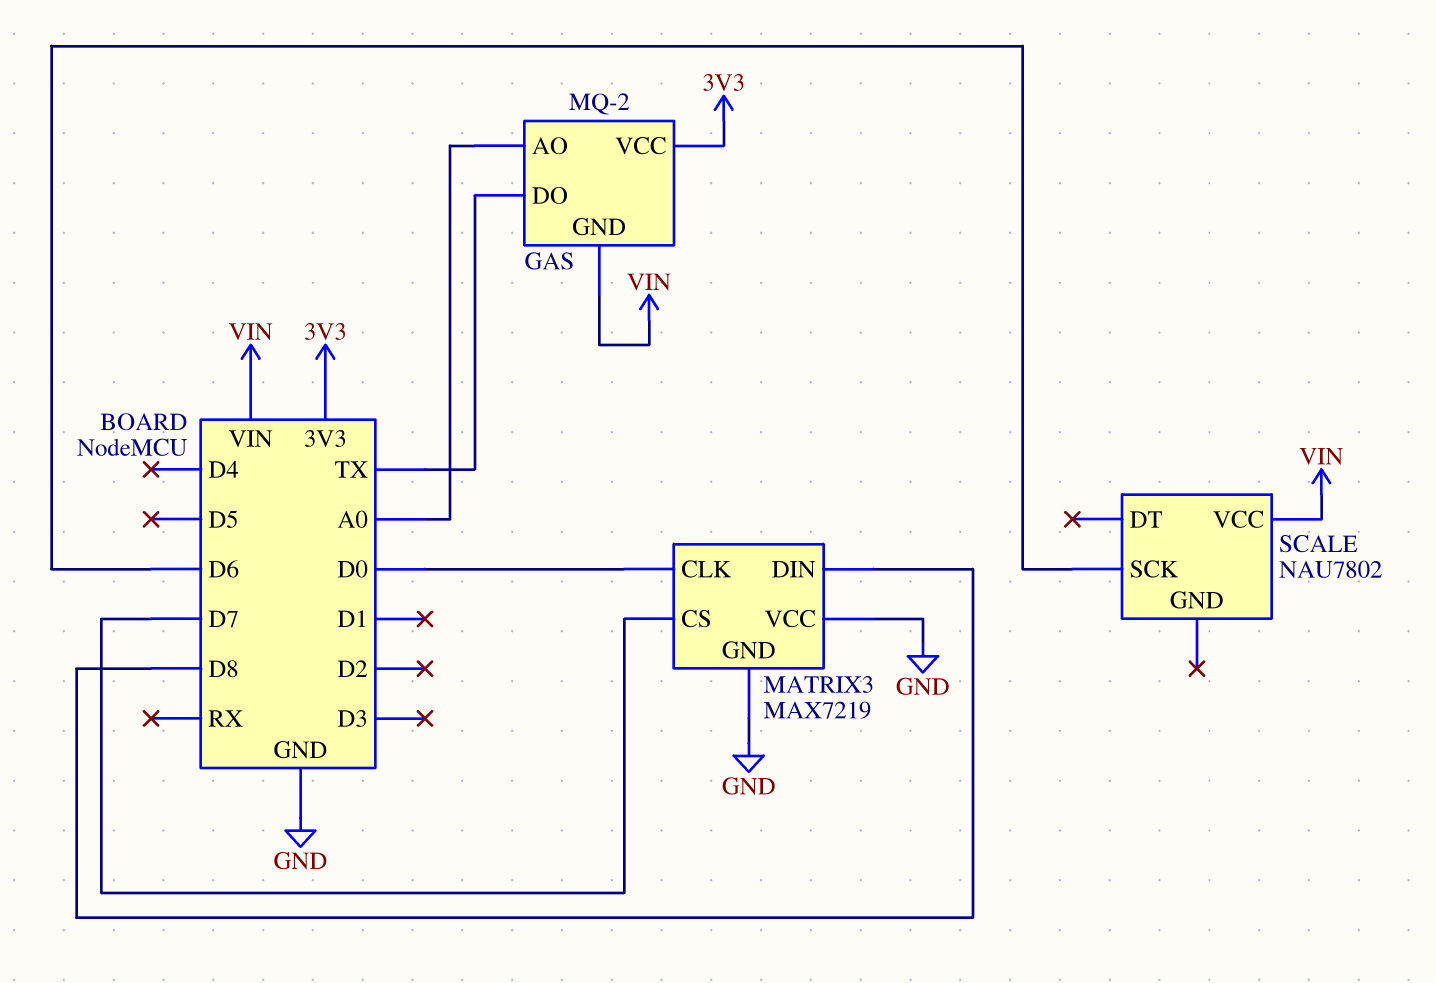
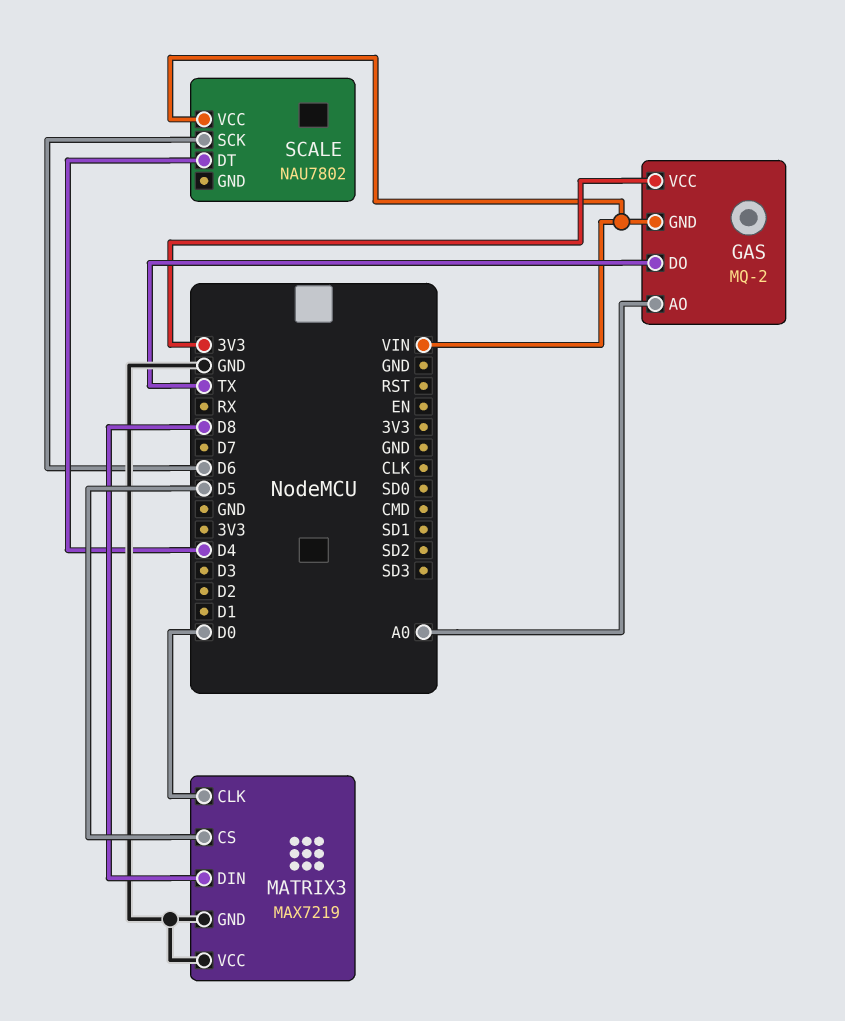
MATRIX3 pin CS: D7 -> D5
SCALE pin DT: none -> D4

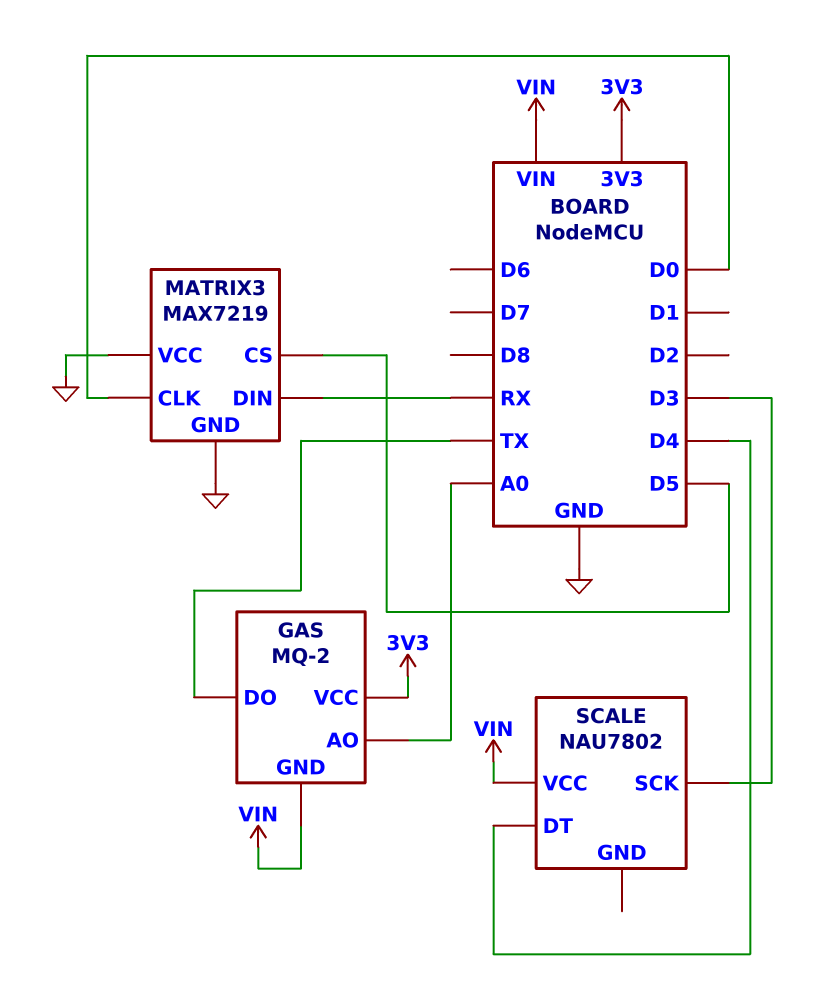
MATRIX3 pin DIN: D8 -> RX
SCALE pin SCK: D6 -> D3

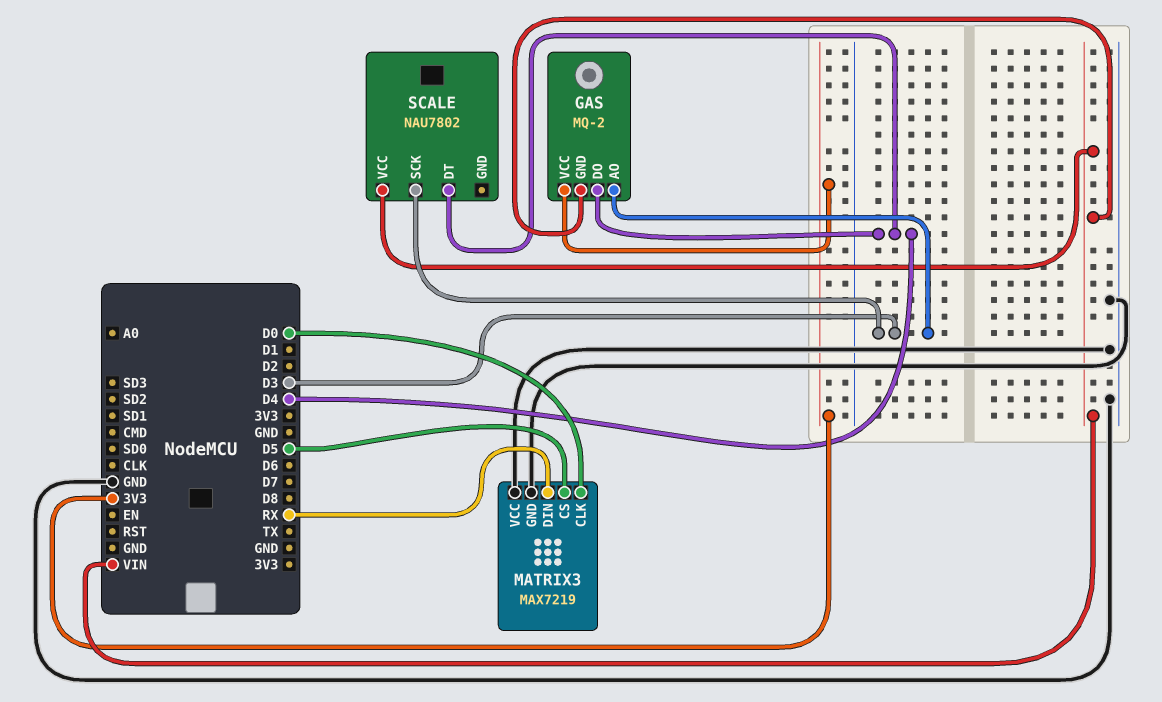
GAS pin AO: A0 -> D3
GAS pin DO: TX -> D4

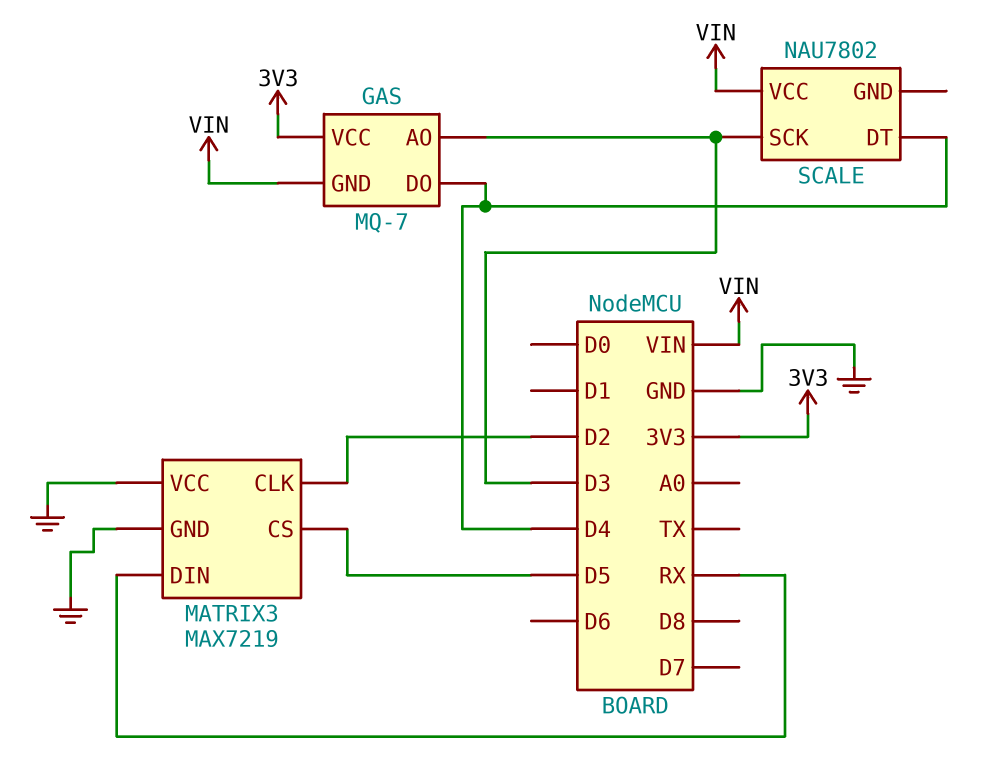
GAS: MQ-2 -> MQ-7
MATRIX3 pin CLK: D0 -> D2

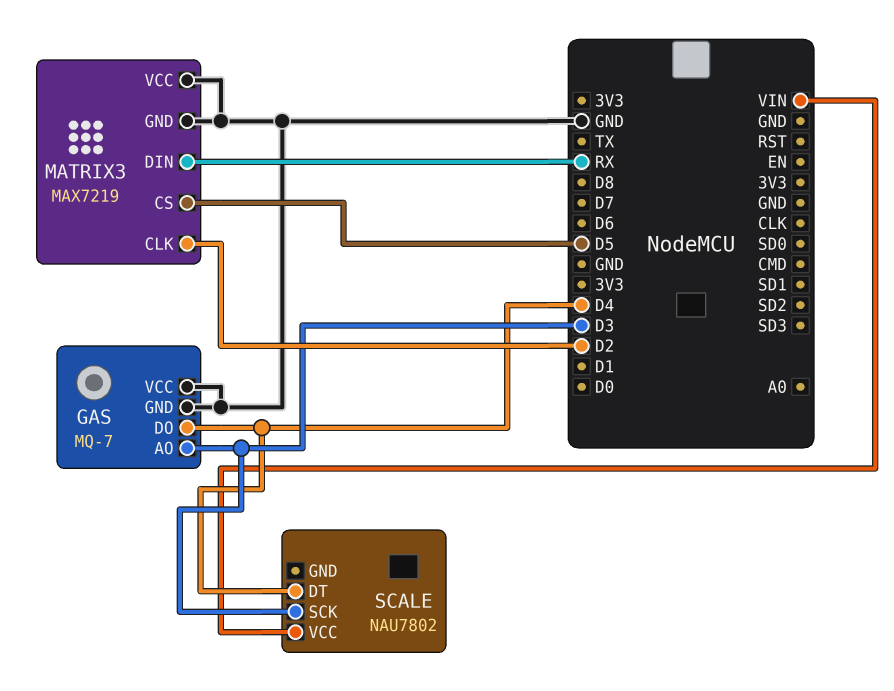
GAS pin GND: VIN -> GND
GAS pin VCC: 3V3 -> GND

